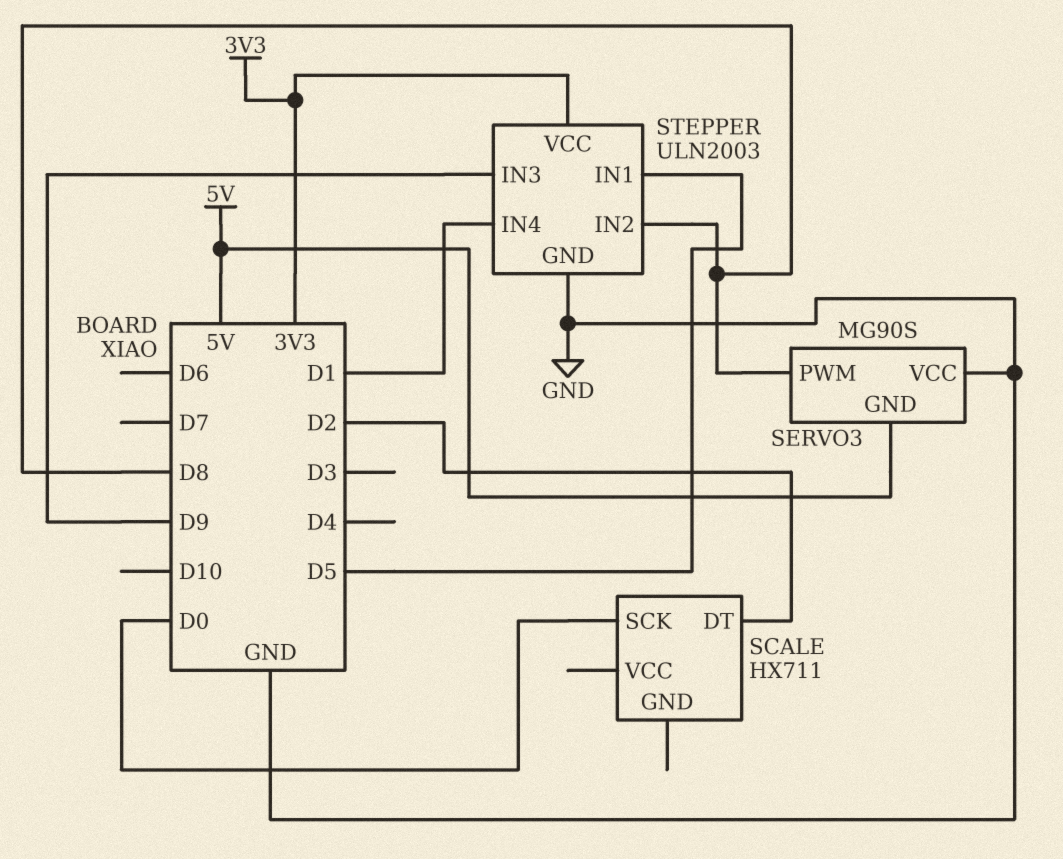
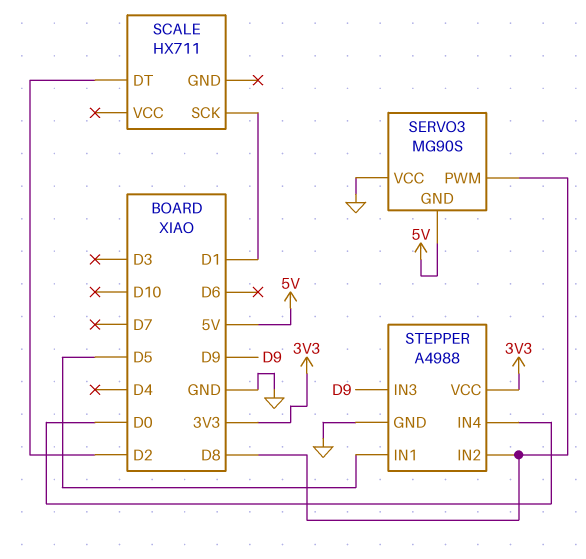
SCALE pin SCK: D0 -> D1
STEPPER: ULN2003 -> A4988
STEPPER pin IN4: D1 -> D0

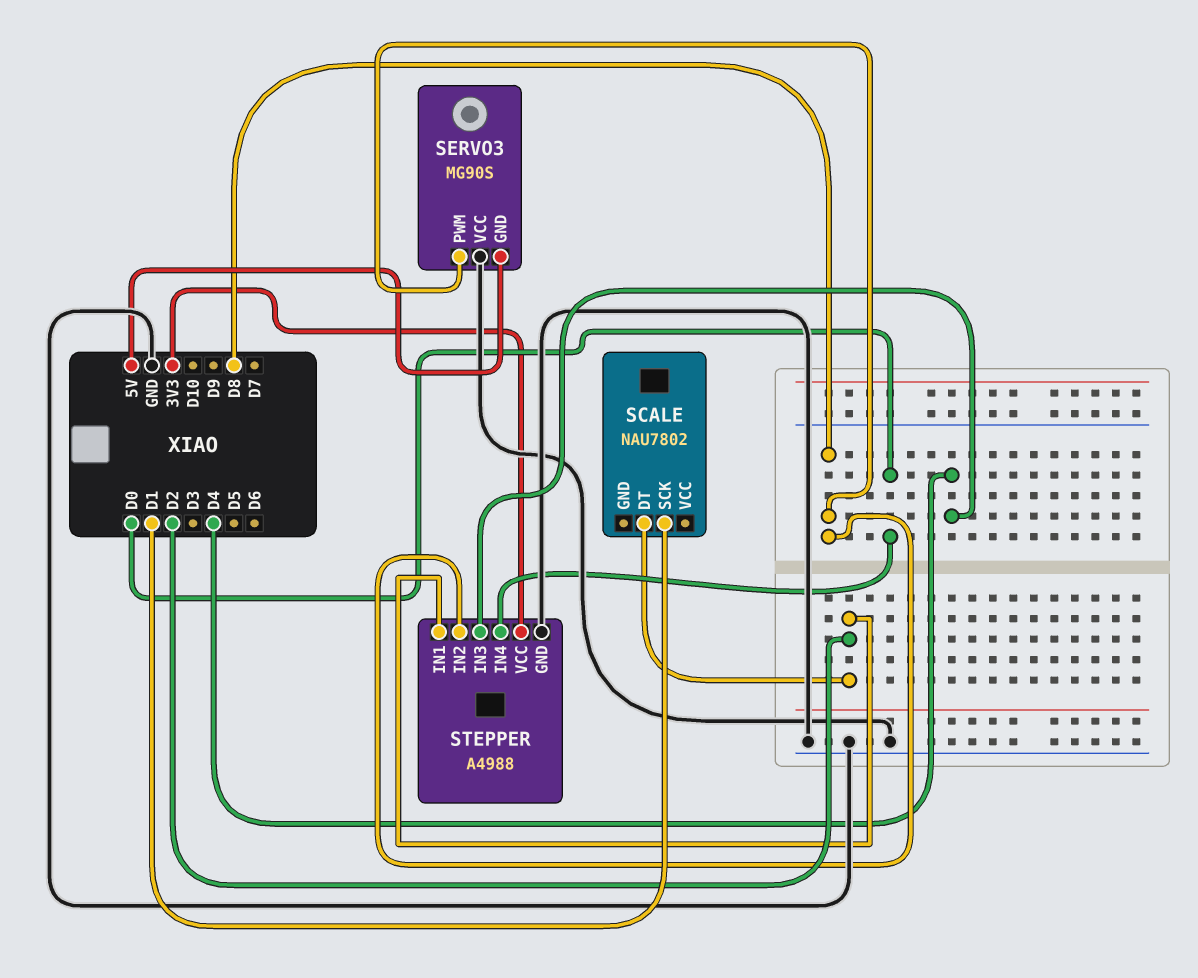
SCALE: HX711 -> NAU7802
STEPPER pin IN1: D5 -> D2
STEPPER pin IN3: D9 -> D4

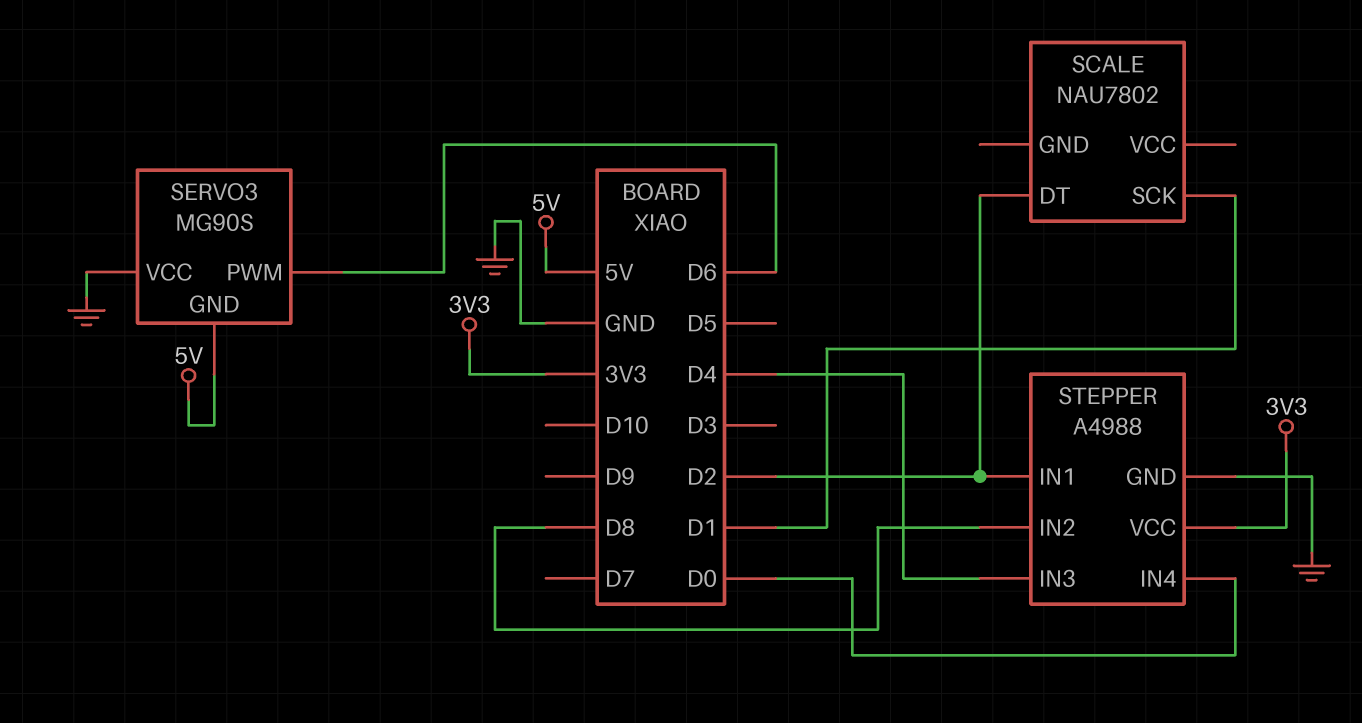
SERVO3 pin PWM: D8 -> D6

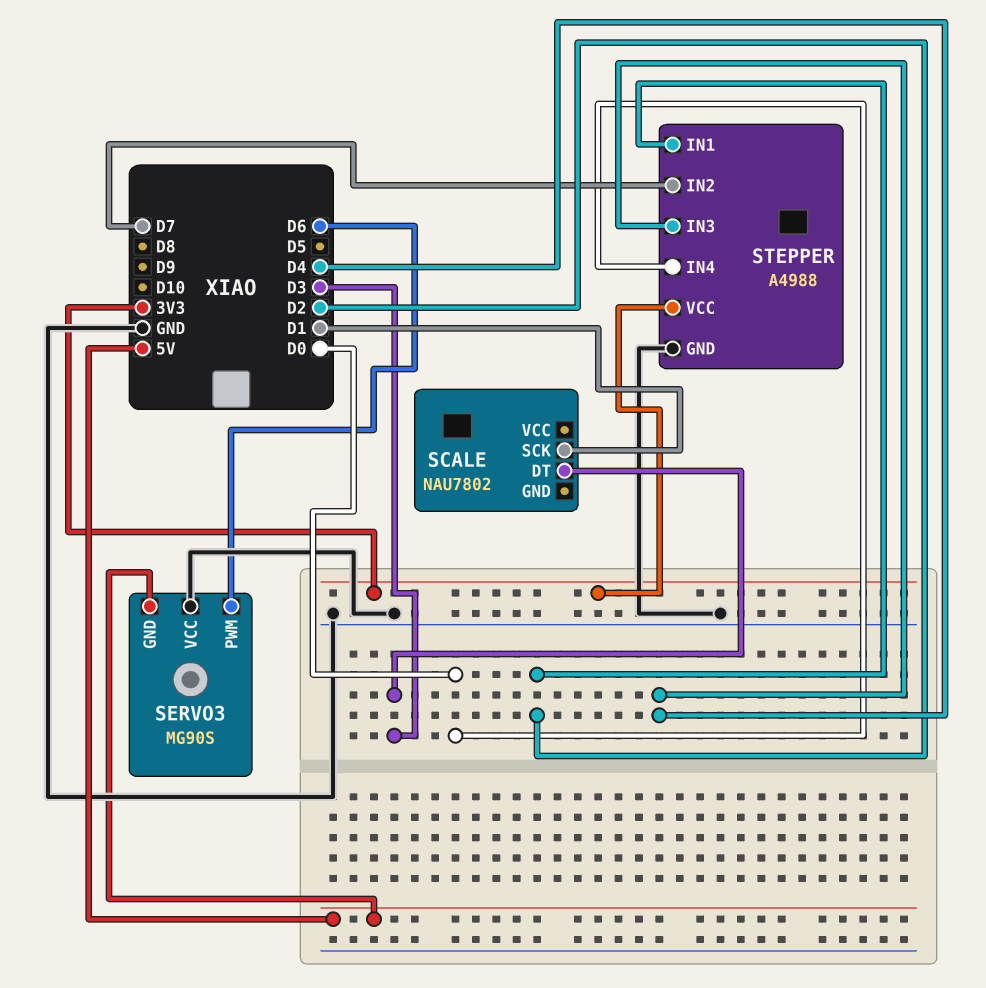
SCALE pin DT: D2 -> D3
STEPPER pin IN2: D8 -> D7

